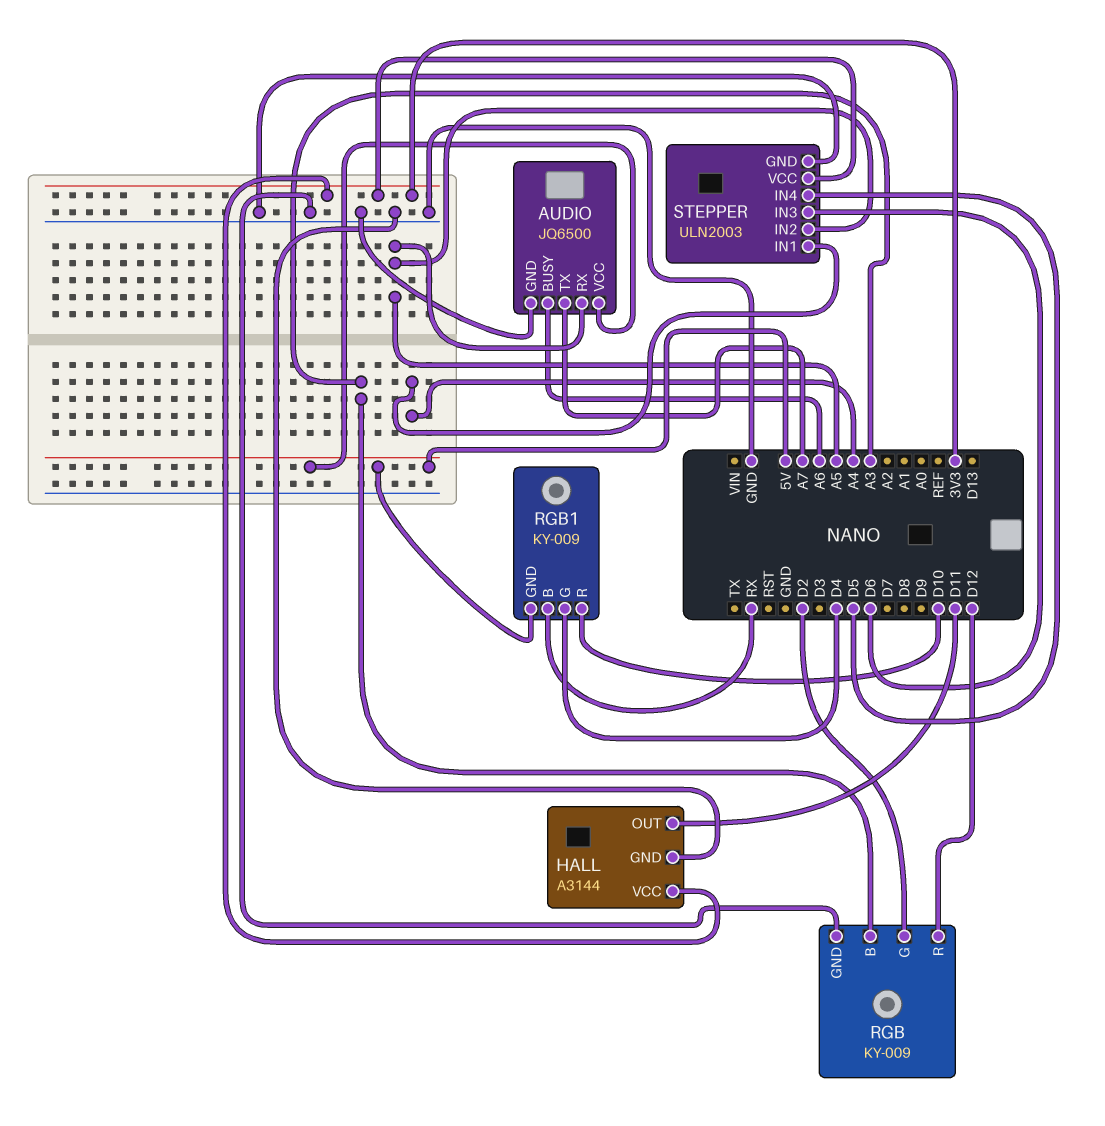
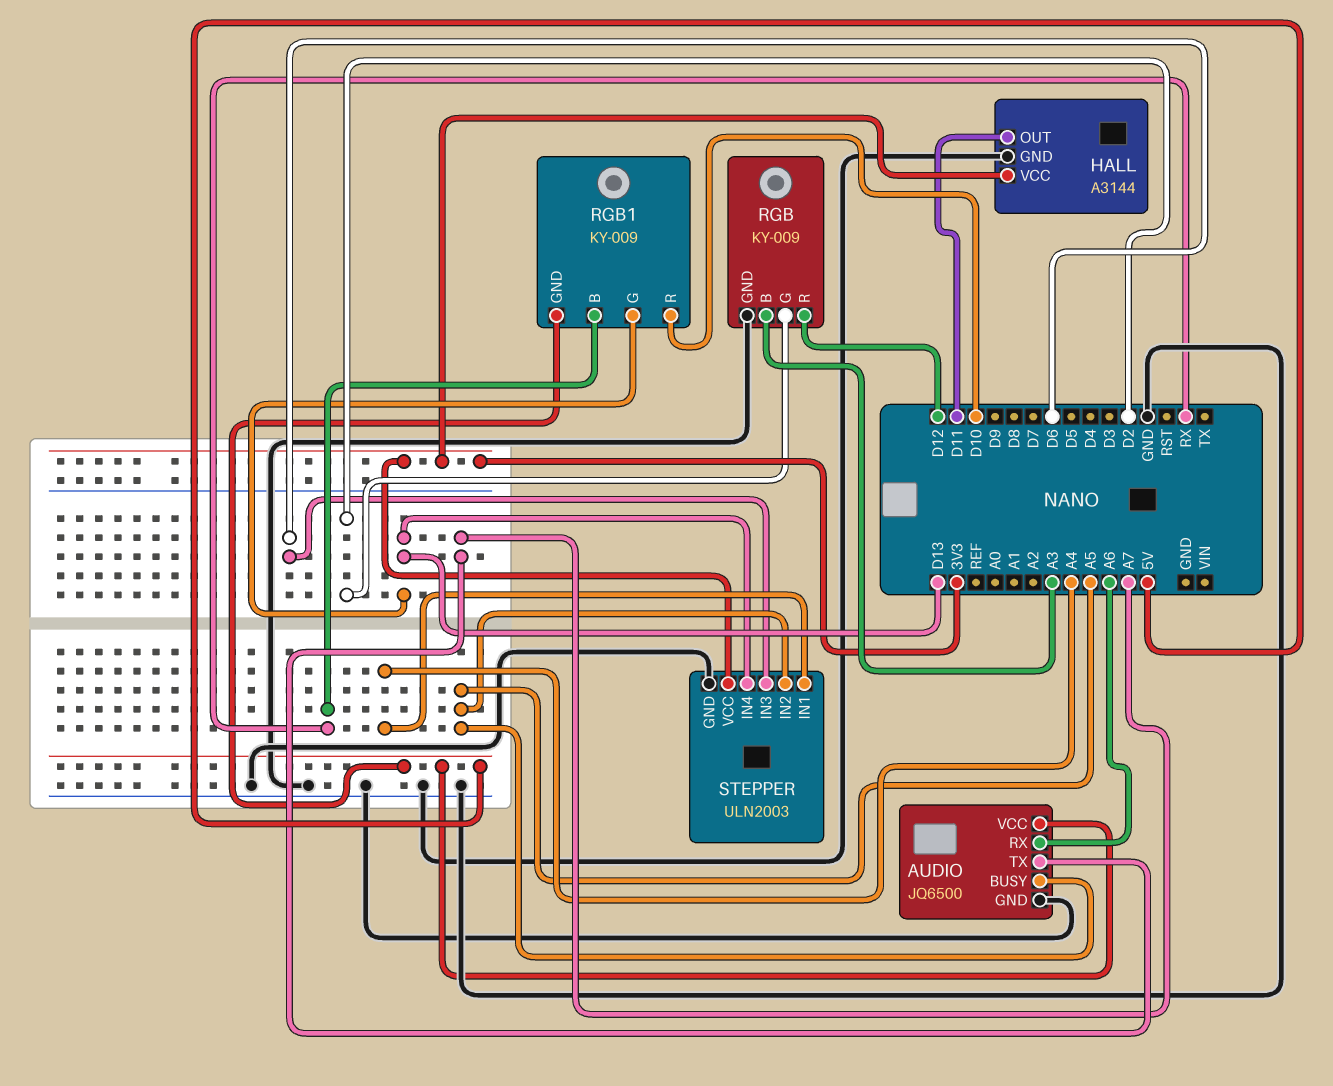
AUDIO pin BUSY: A6 -> A5
AUDIO pin RX: A5 -> A6
RGB1 pin G: D4 -> D13
STEPPER pin IN4: D5 -> D13

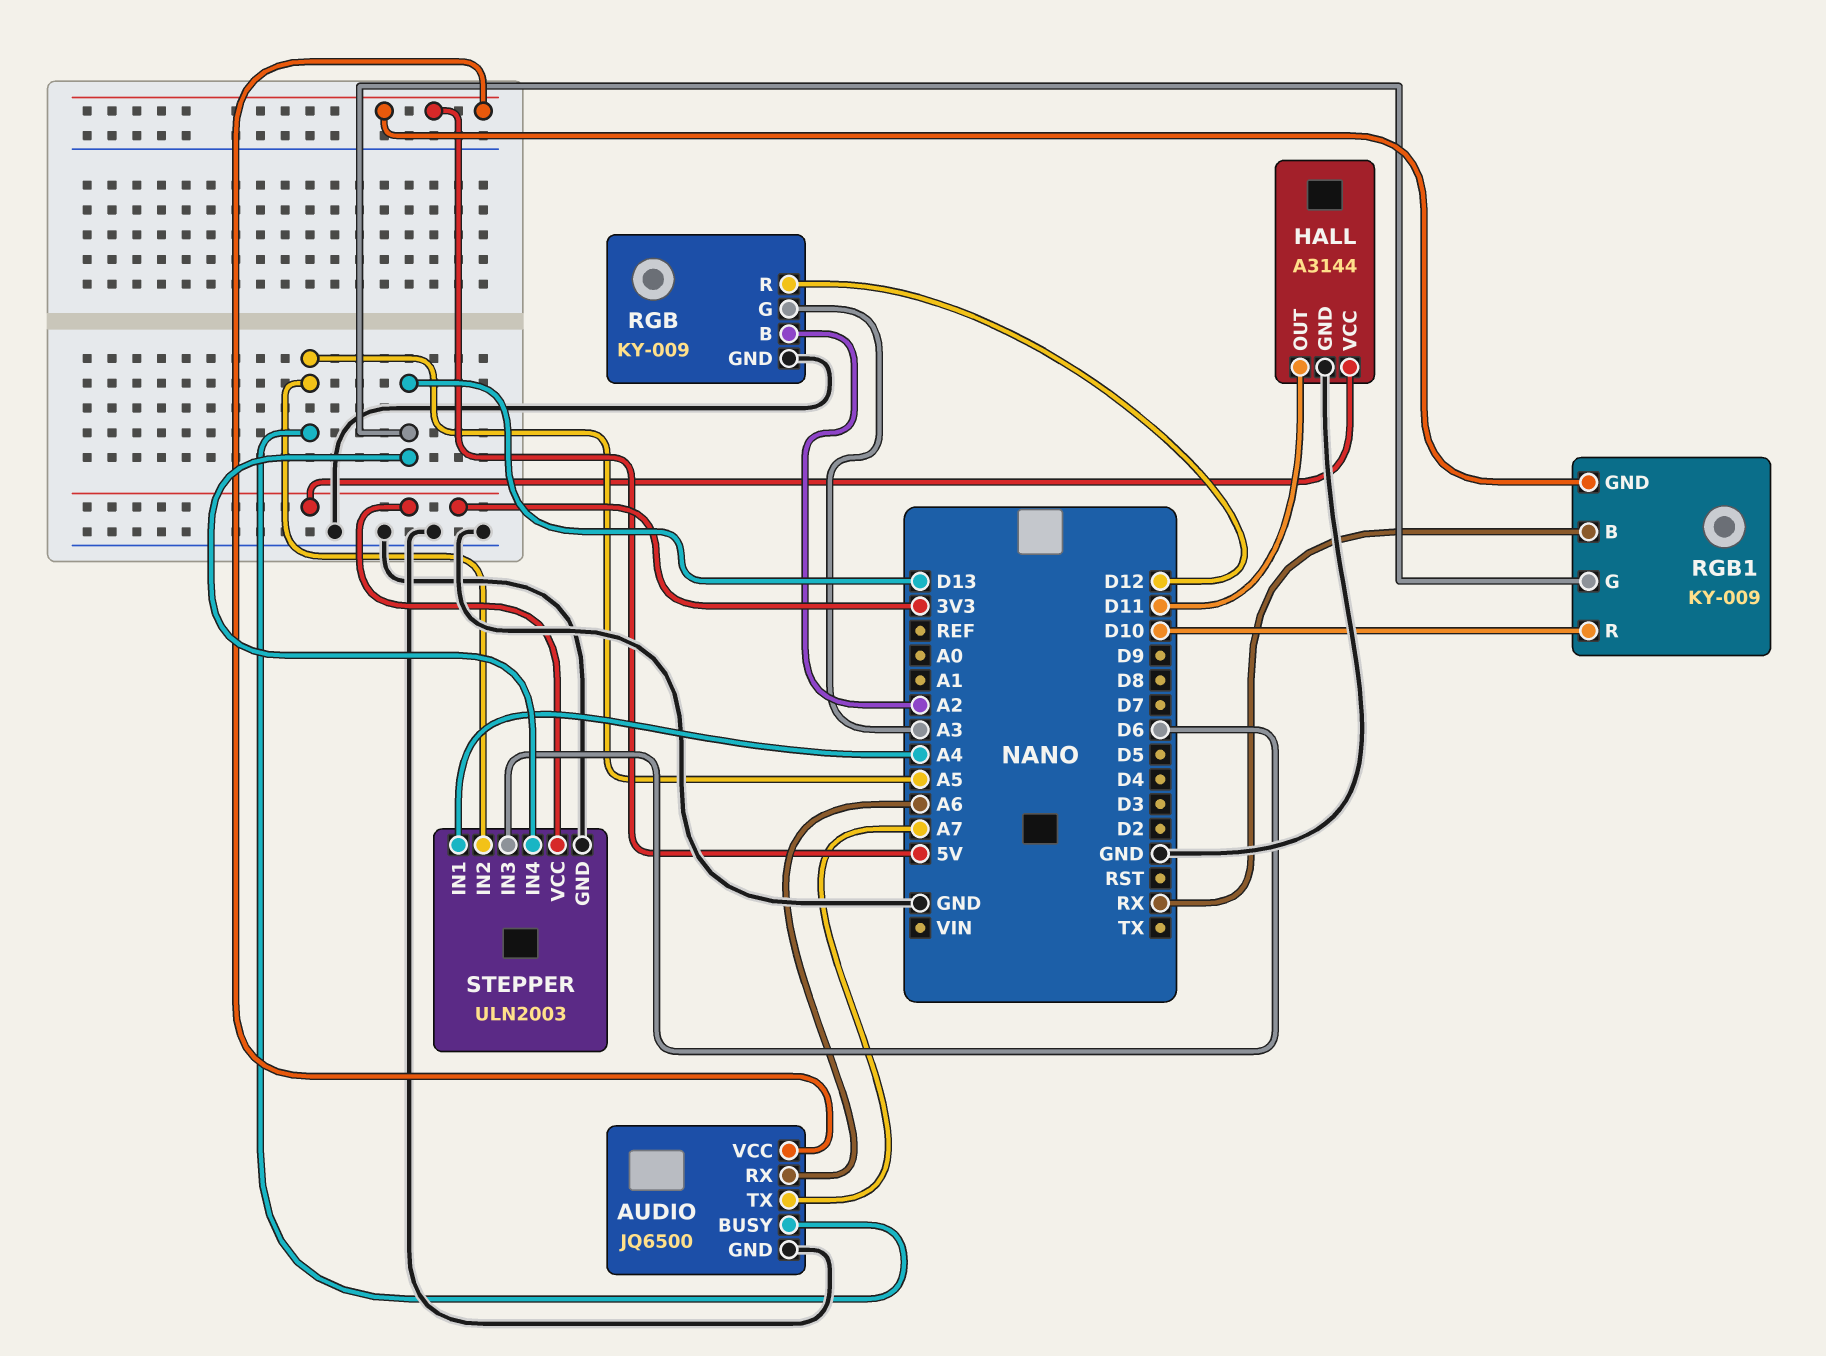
RGB pin B: A3 -> A2
RGB pin G: D2 -> A3

